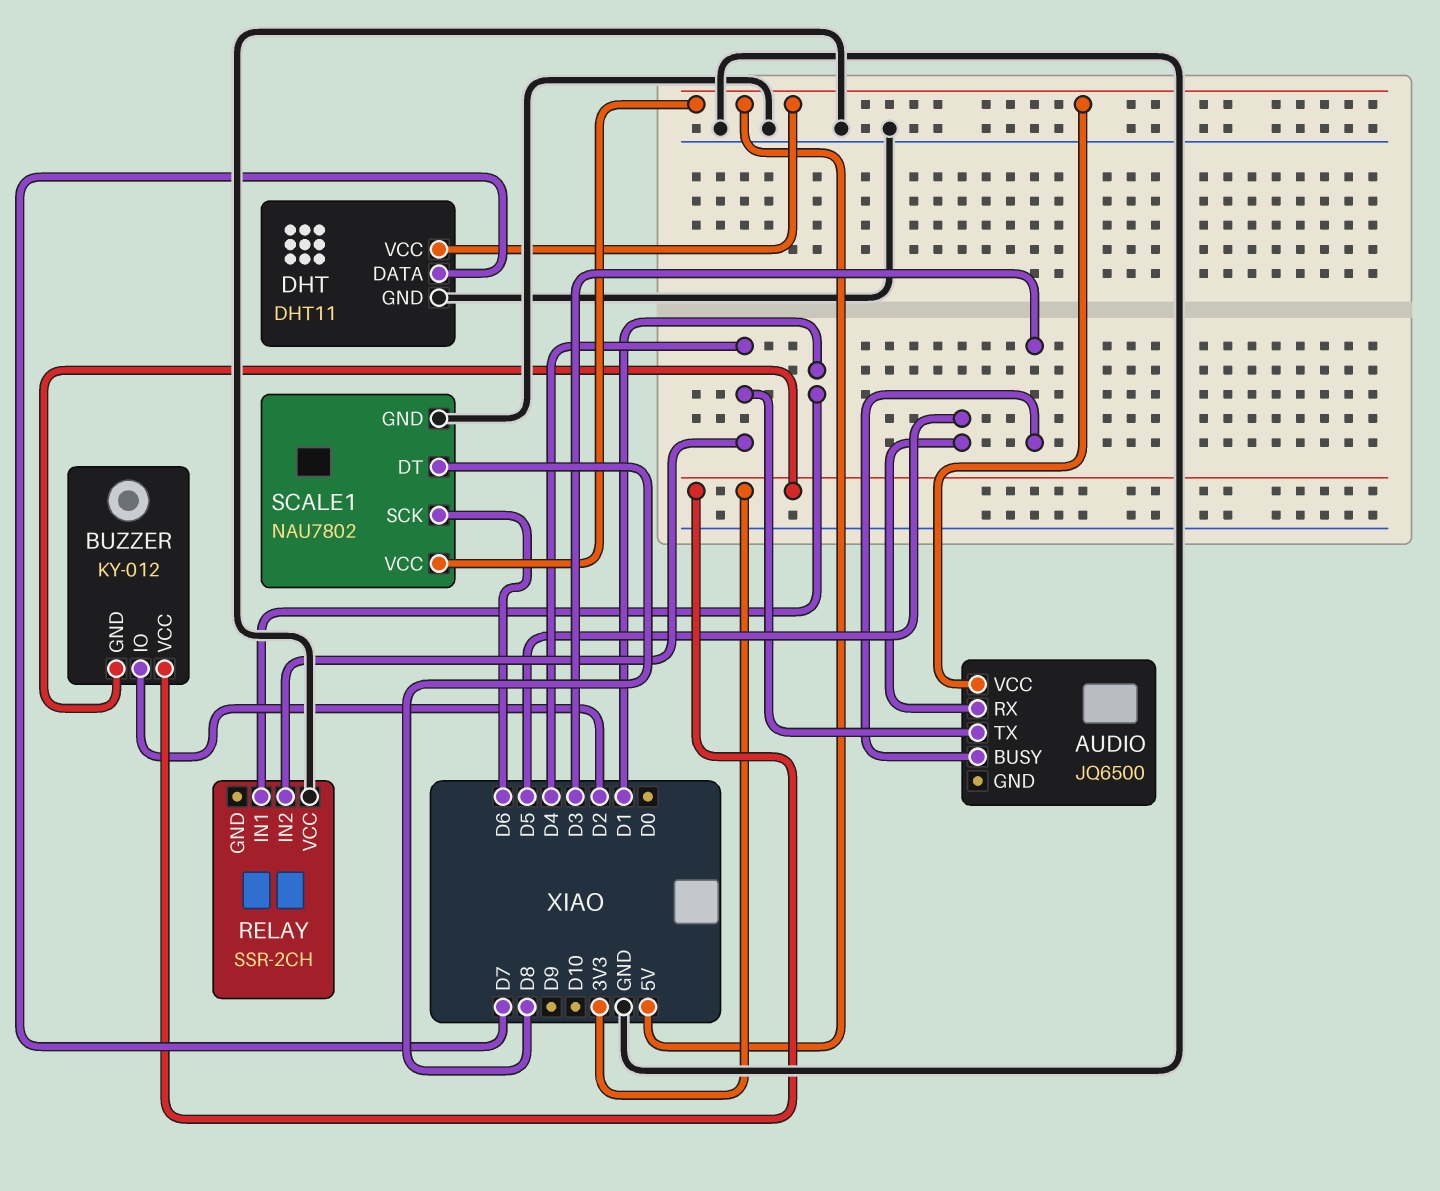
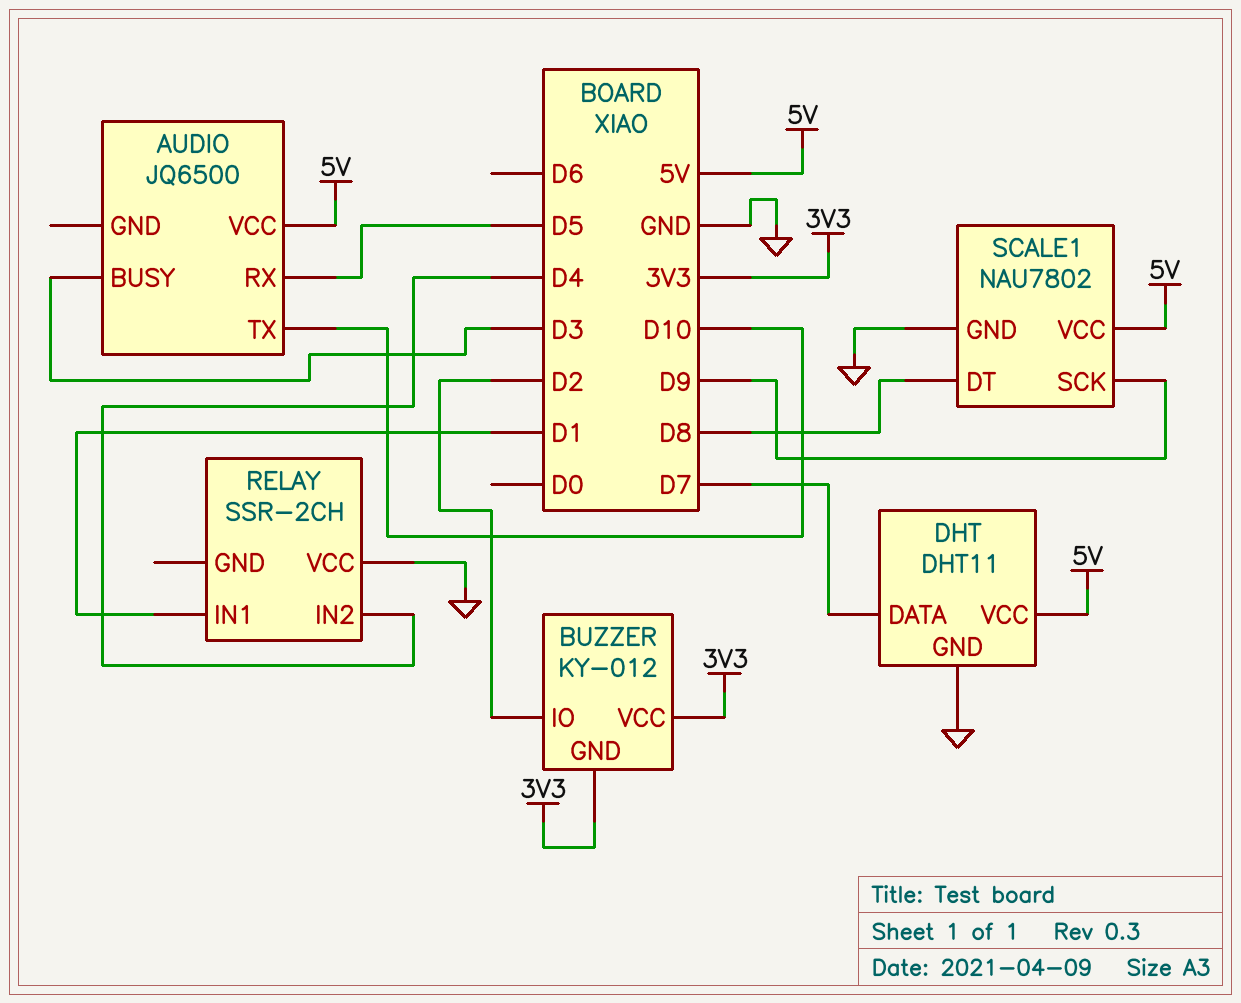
AUDIO pin TX: D4 -> D10
SCALE1 pin SCK: D6 -> D9

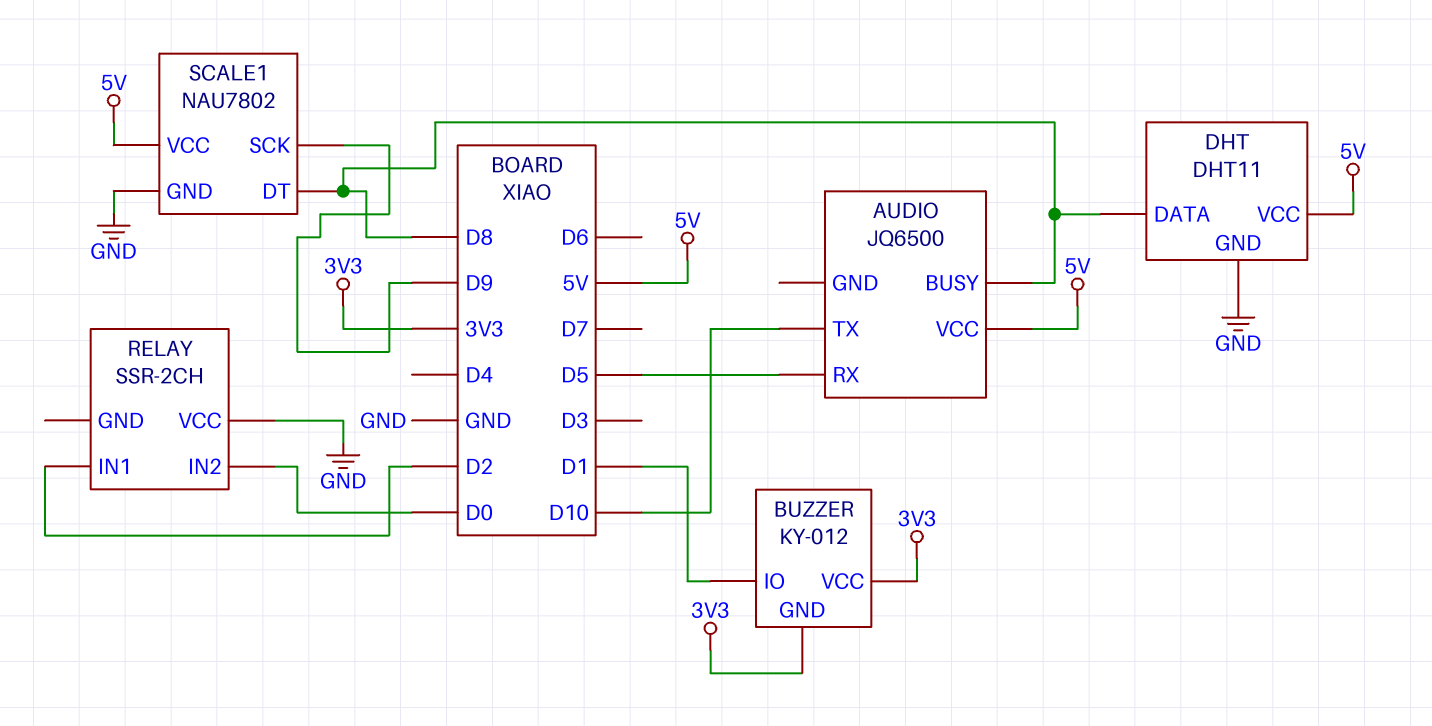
AUDIO pin BUSY: D3 -> D8
BUZZER pin IO: D2 -> D1
DHT pin DATA: D7 -> D8
RELAY pin IN1: D1 -> D2
RELAY pin IN2: D4 -> D0

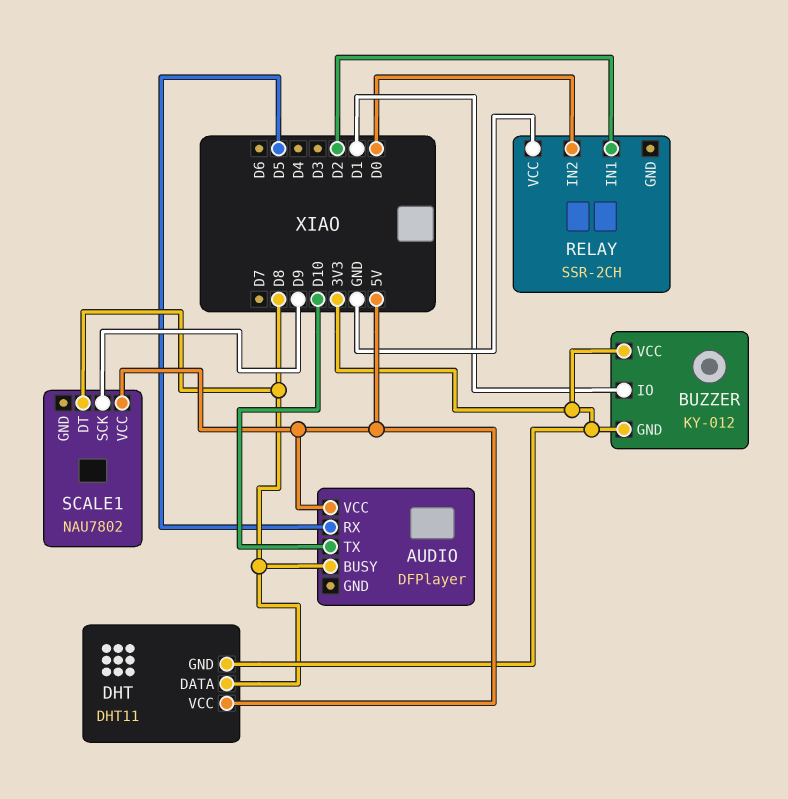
AUDIO: JQ6500 -> DFPlayer
DHT pin GND: GND -> 3V3
SCALE1 pin GND: GND -> none

